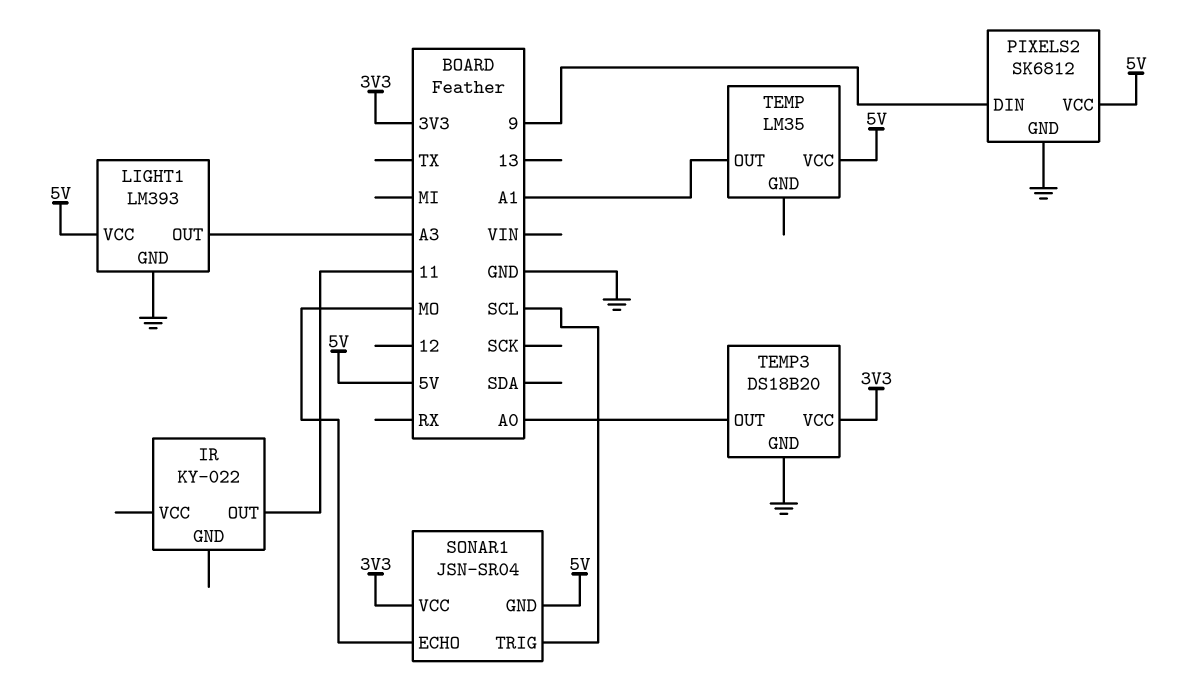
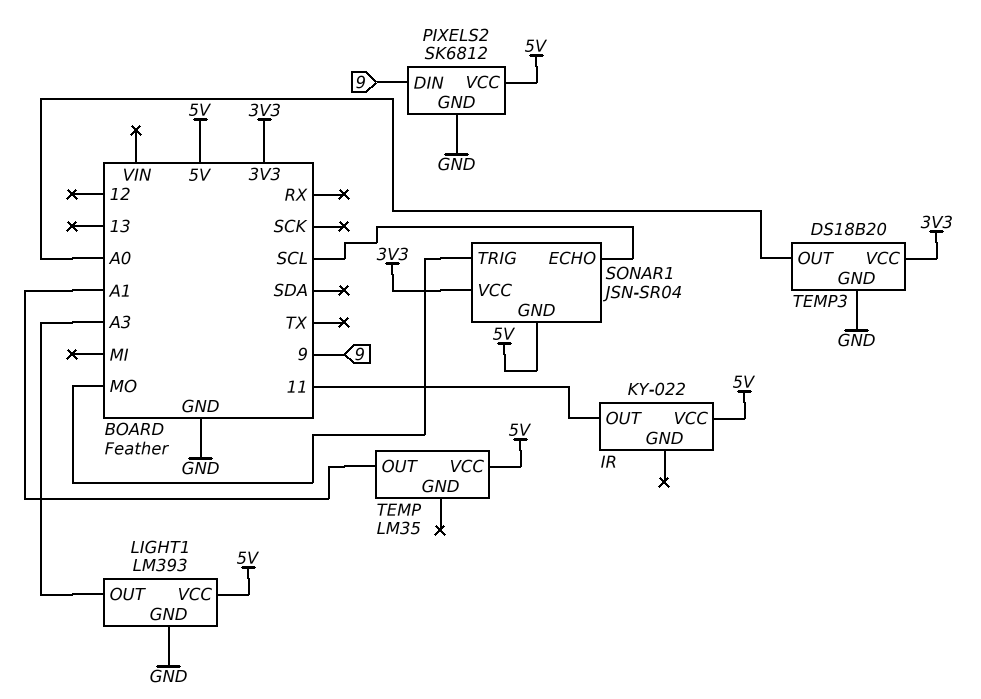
IR pin VCC: none -> 5V
SONAR1 pin ECHO: MO -> SCL
SONAR1 pin TRIG: SCL -> MO

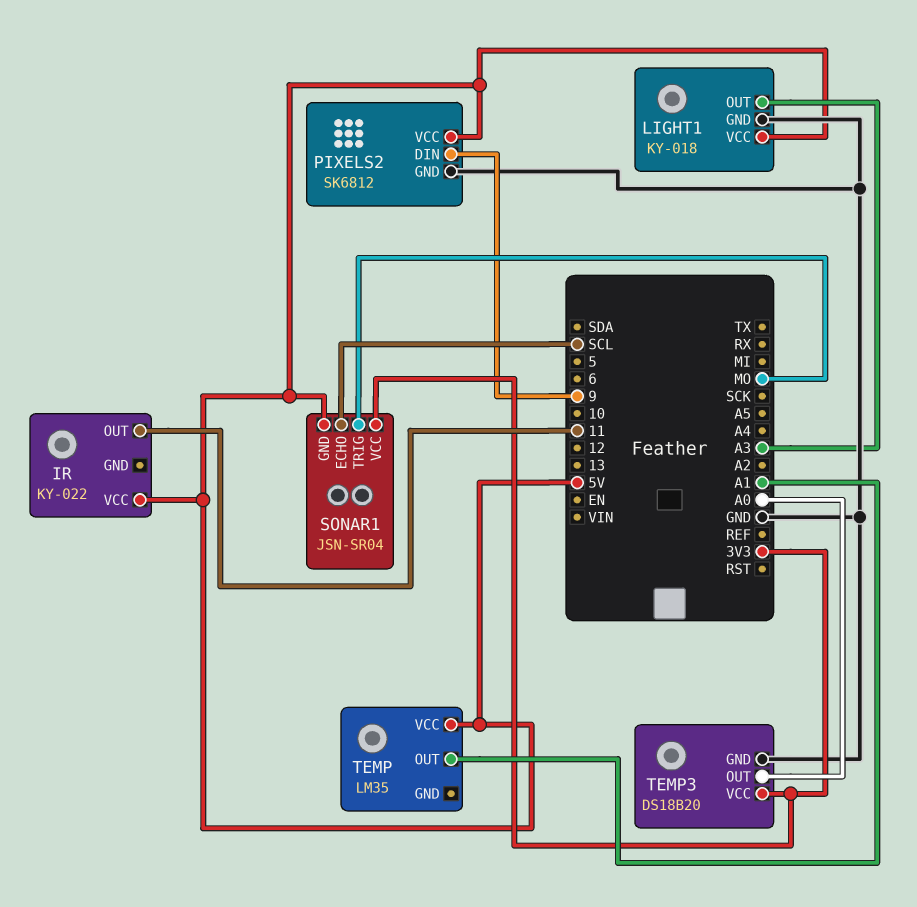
LIGHT1: LM393 -> KY-018

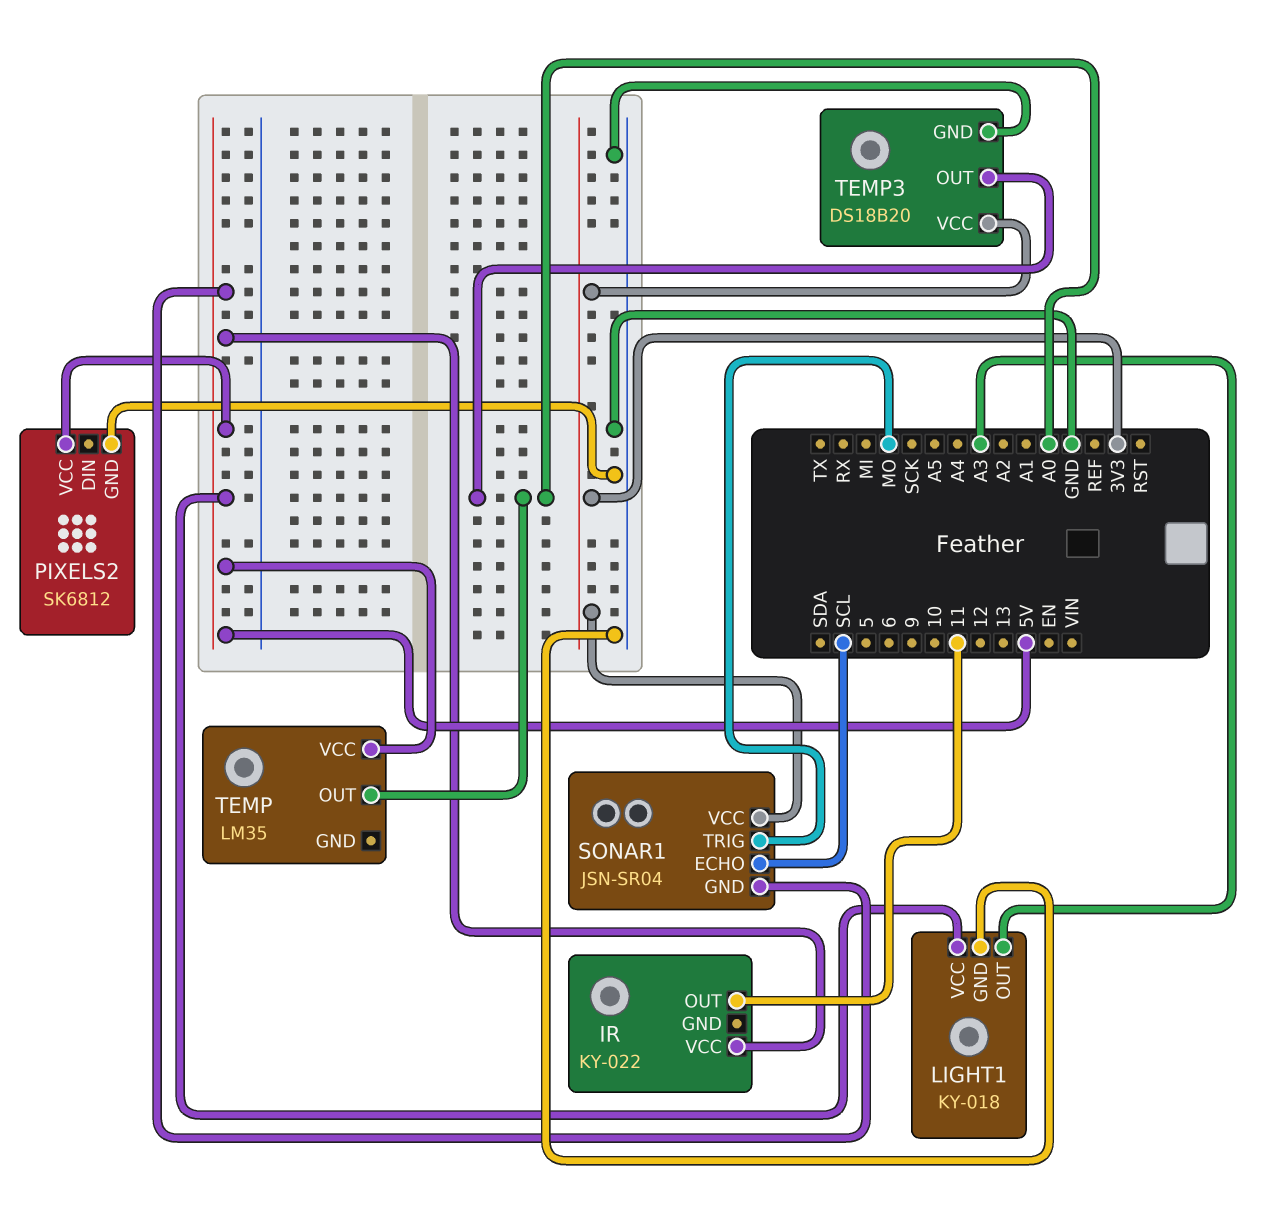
PIXELS2 pin DIN: 9 -> none
TEMP pin OUT: A1 -> A0

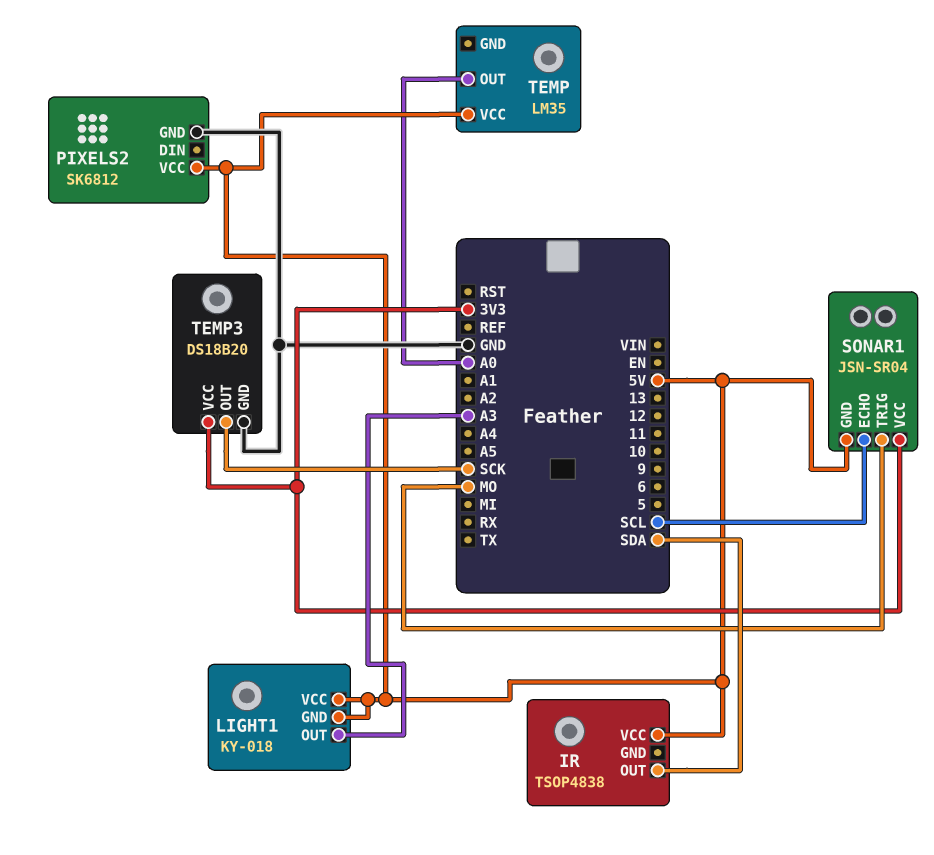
IR: KY-022 -> TSOP4838
IR pin OUT: 11 -> SDA
LIGHT1 pin GND: GND -> 5V
TEMP3 pin OUT: A0 -> SCK

